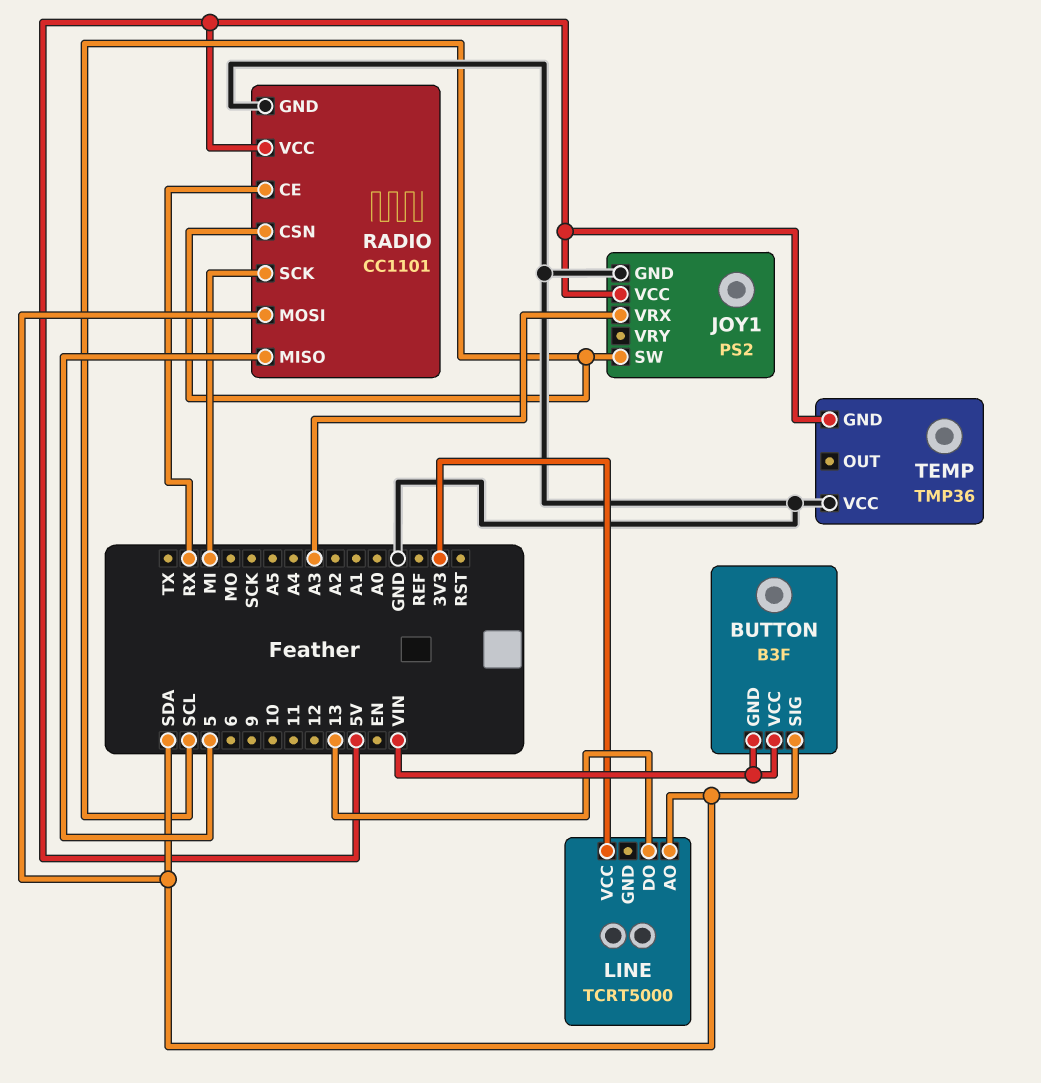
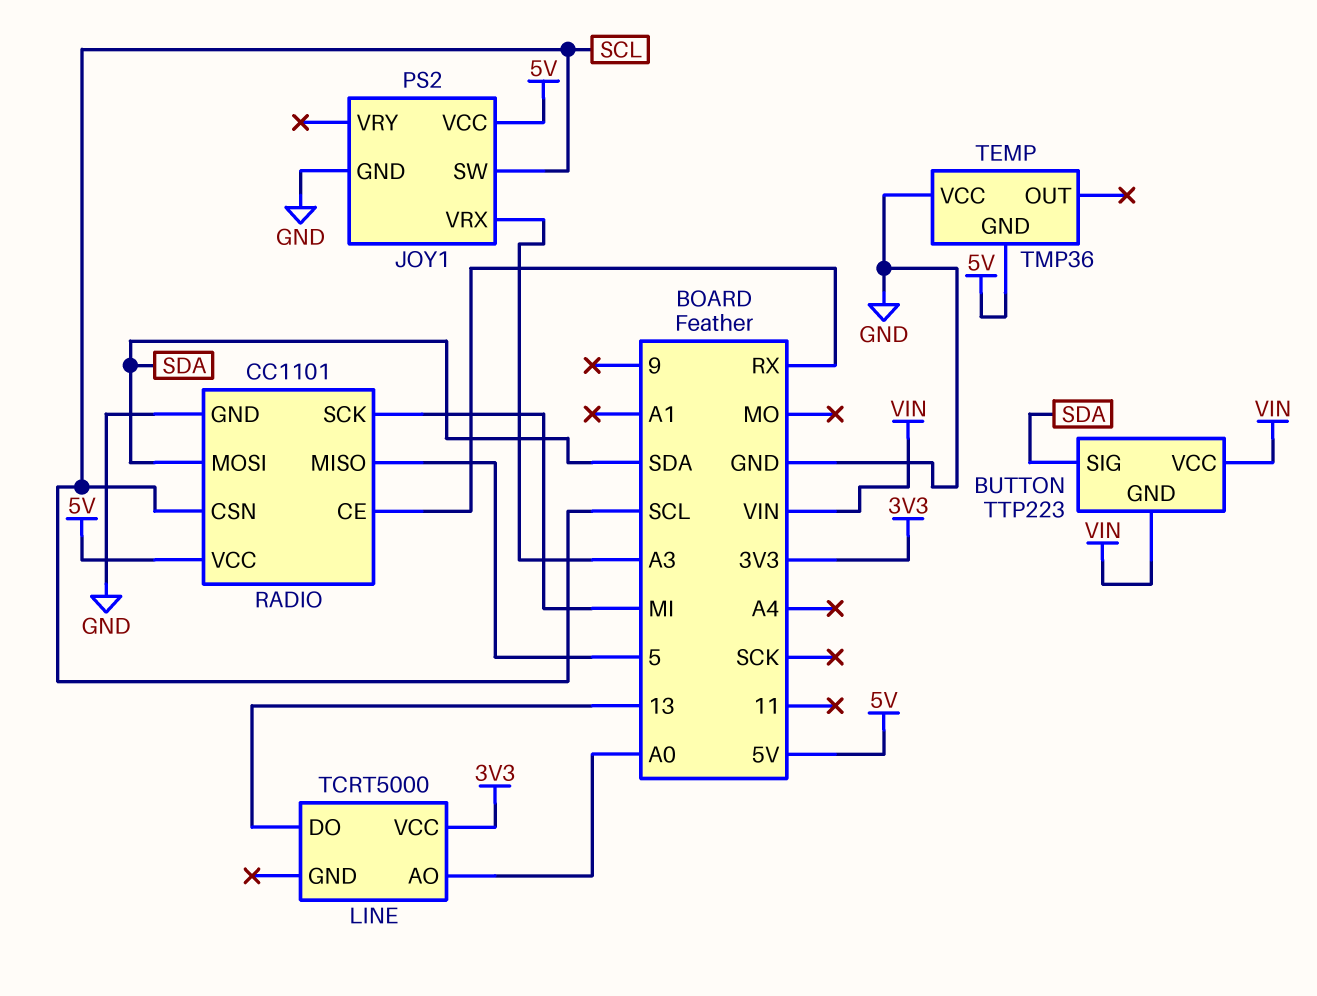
BUTTON: B3F -> TTP223
LINE pin AO: SDA -> A0

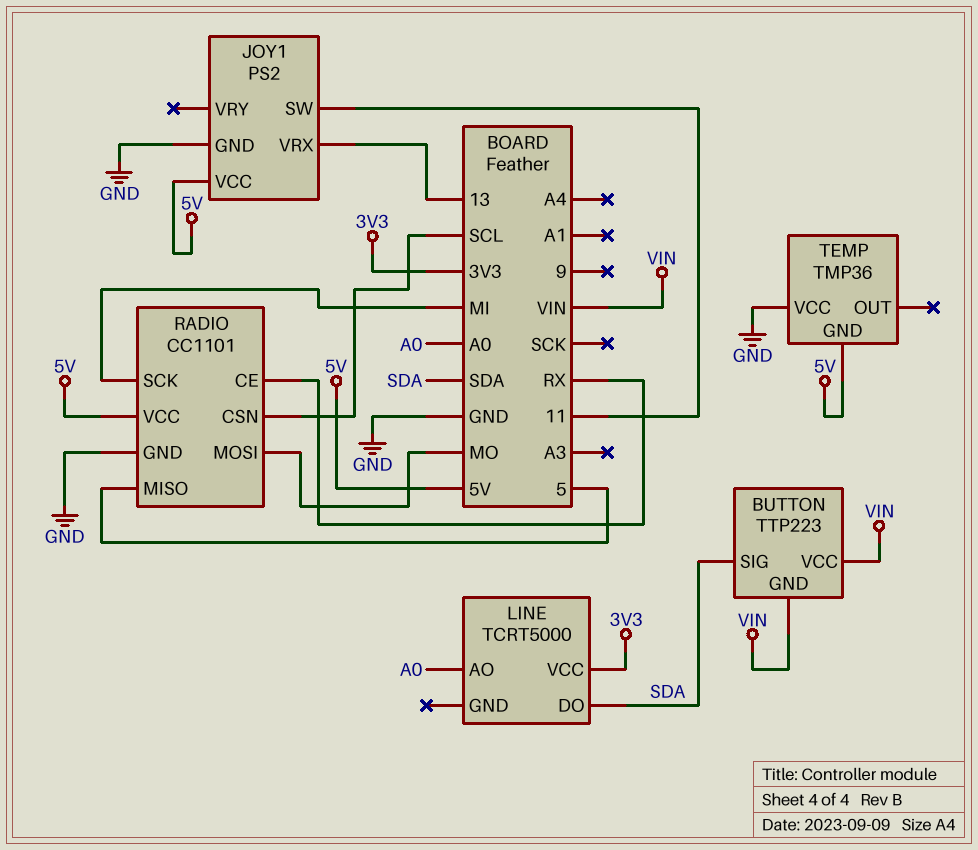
JOY1 pin SW: SCL -> 11
JOY1 pin VRX: A3 -> 13
LINE pin DO: 13 -> SDA
RADIO pin MOSI: SDA -> MO

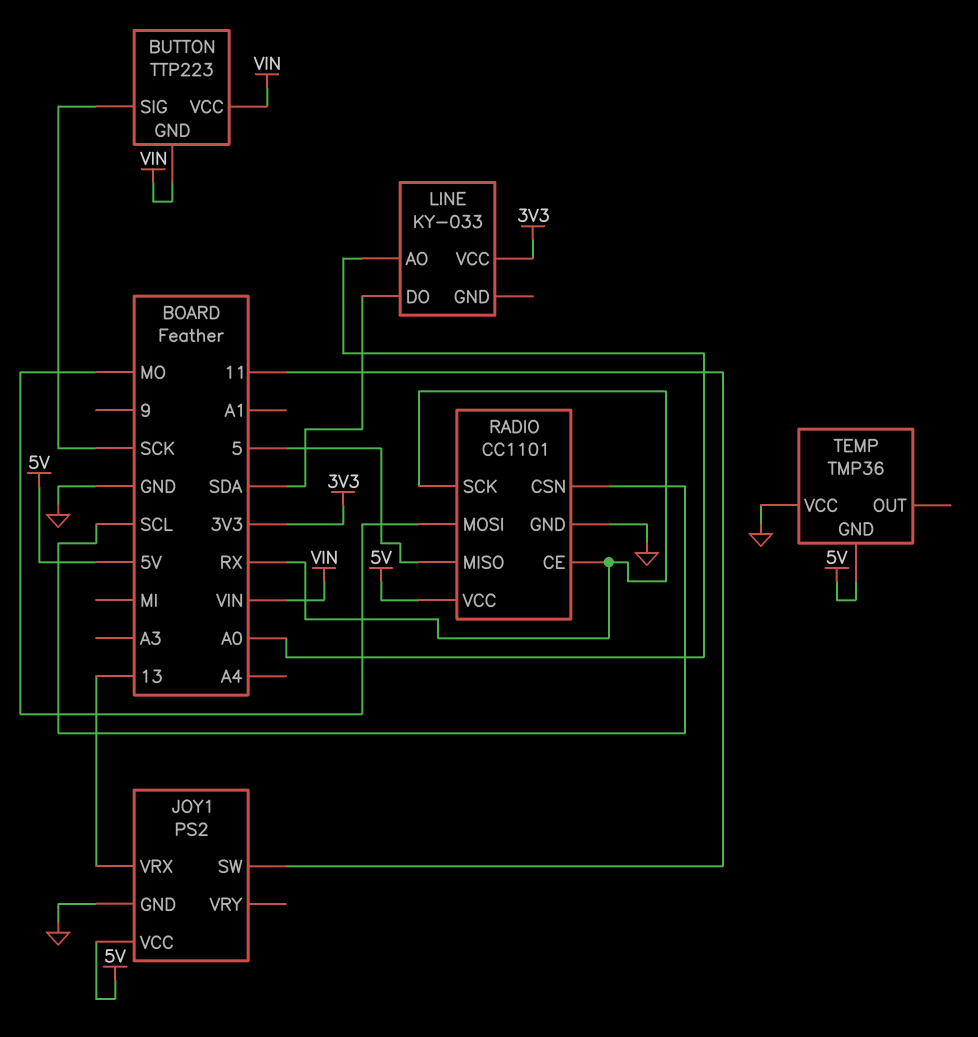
BUTTON pin SIG: SDA -> SCK
LINE: TCRT5000 -> KY-033
RADIO pin SCK: MI -> RX

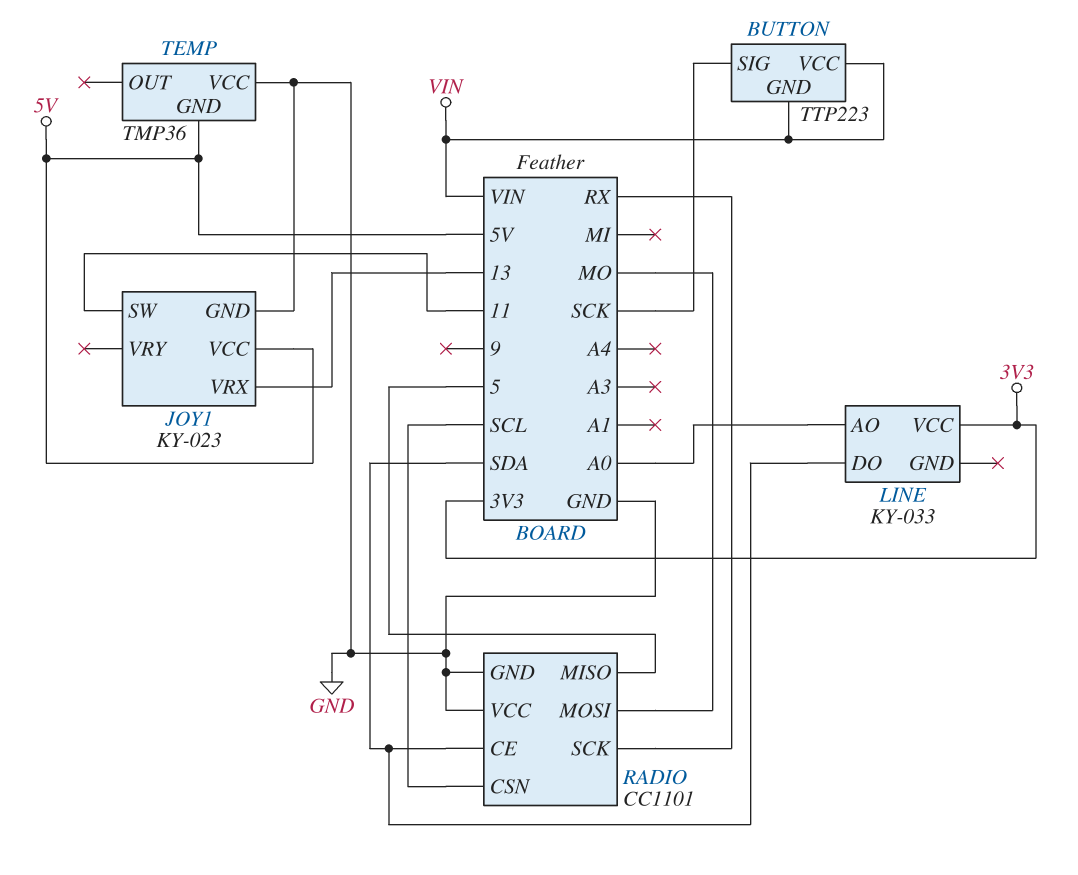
JOY1: PS2 -> KY-023
RADIO pin CE: RX -> SDA
RADIO pin VCC: 5V -> GND

